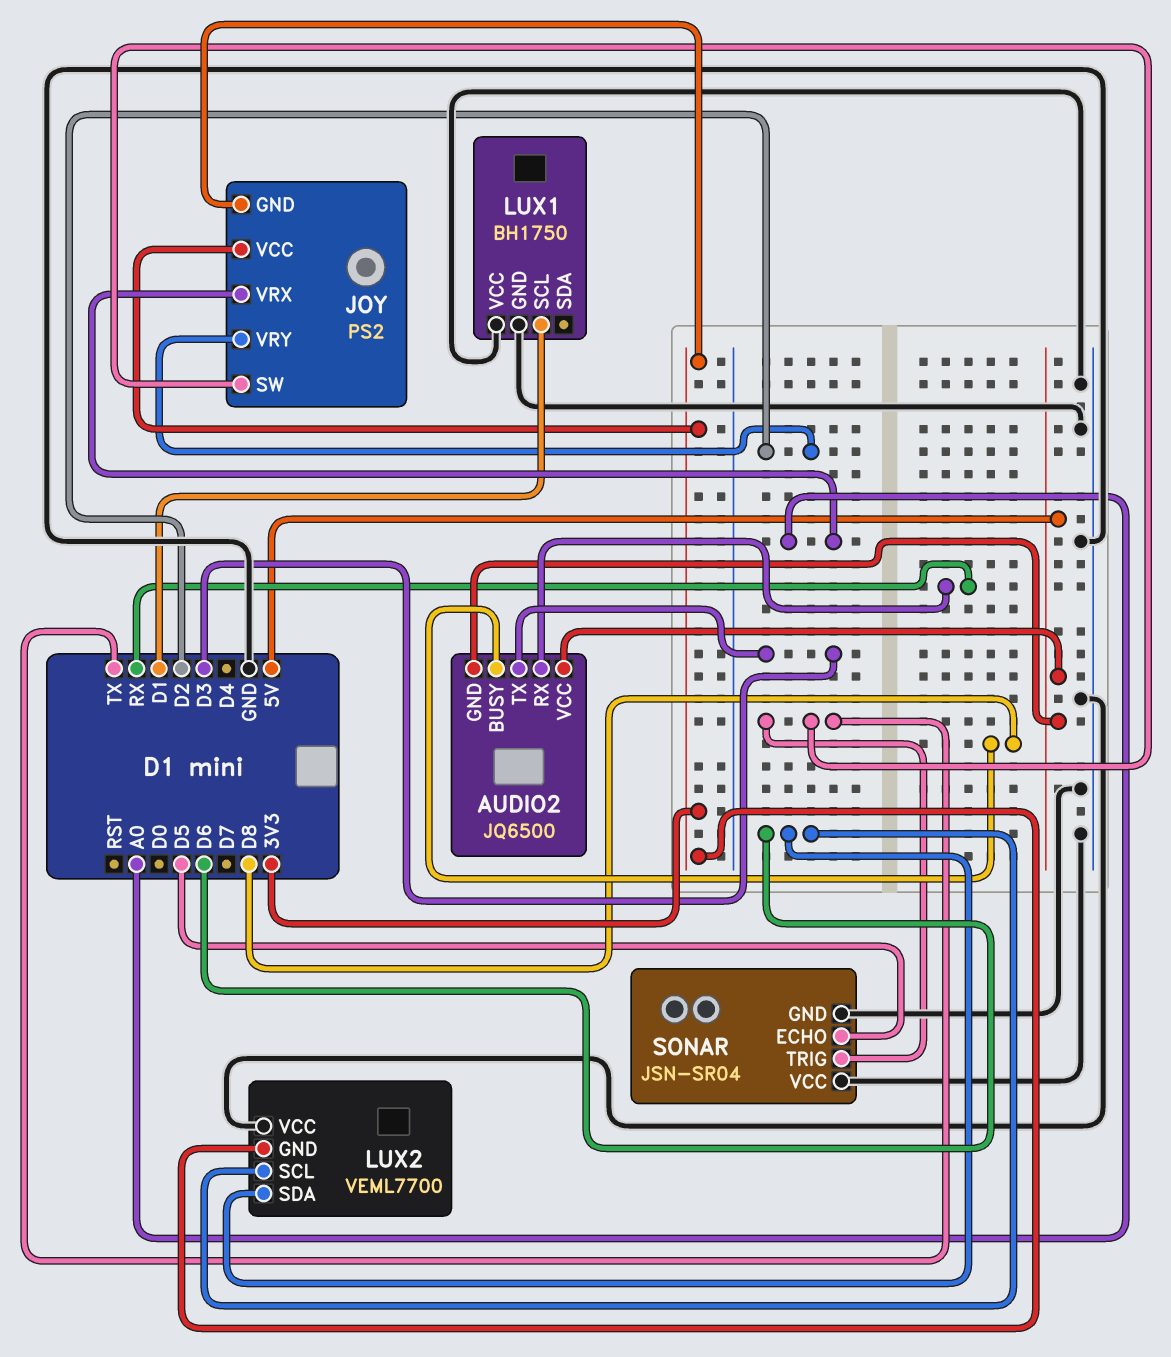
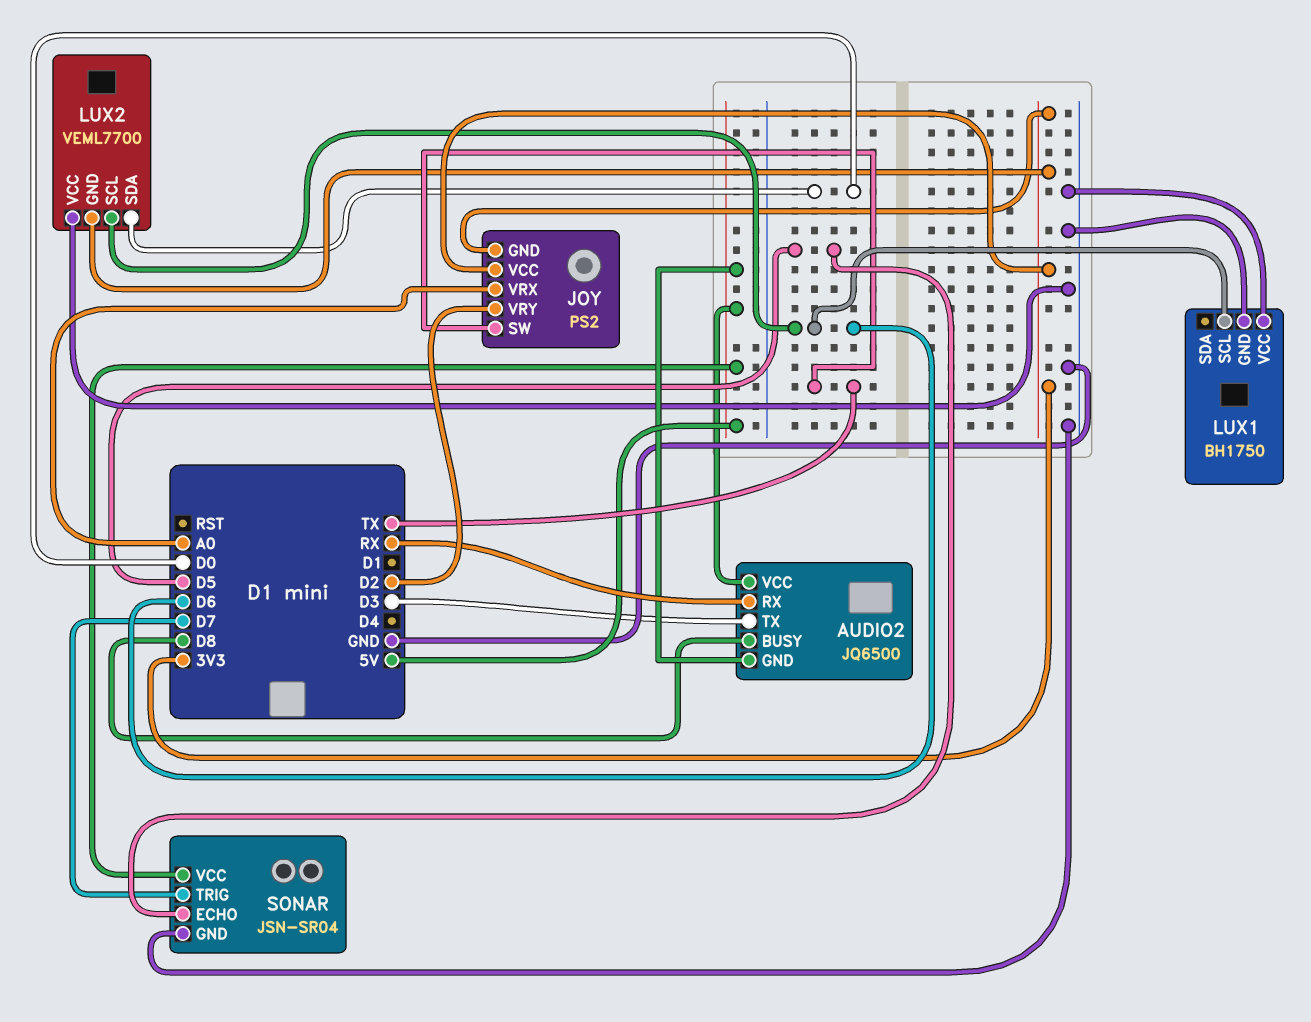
LUX1 pin SCL: D1 -> D6
LUX2 pin SDA: D6 -> D0
SONAR pin TRIG: TX -> D7
SONAR pin VCC: GND -> 5V

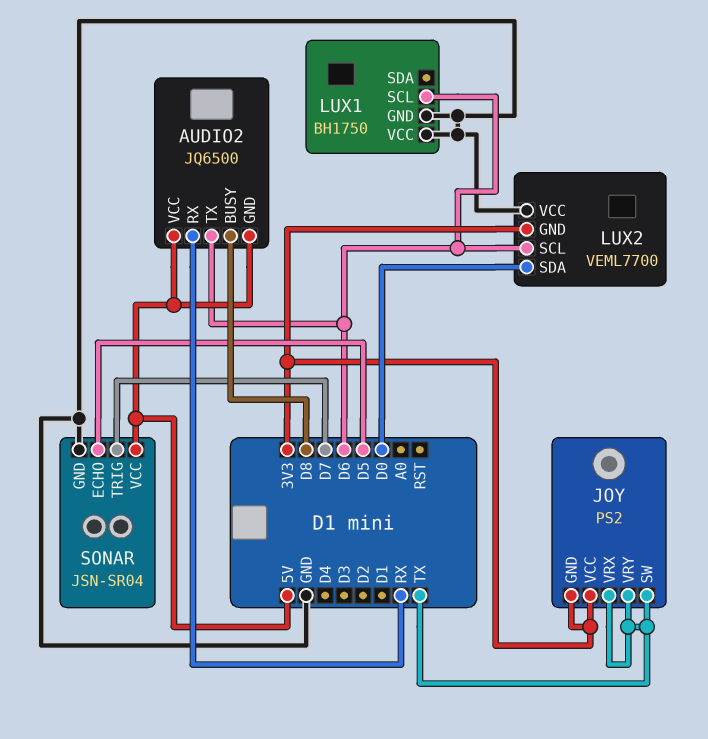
AUDIO2 pin TX: D3 -> D6
JOY pin VRX: A0 -> TX
JOY pin VRY: D2 -> TX

